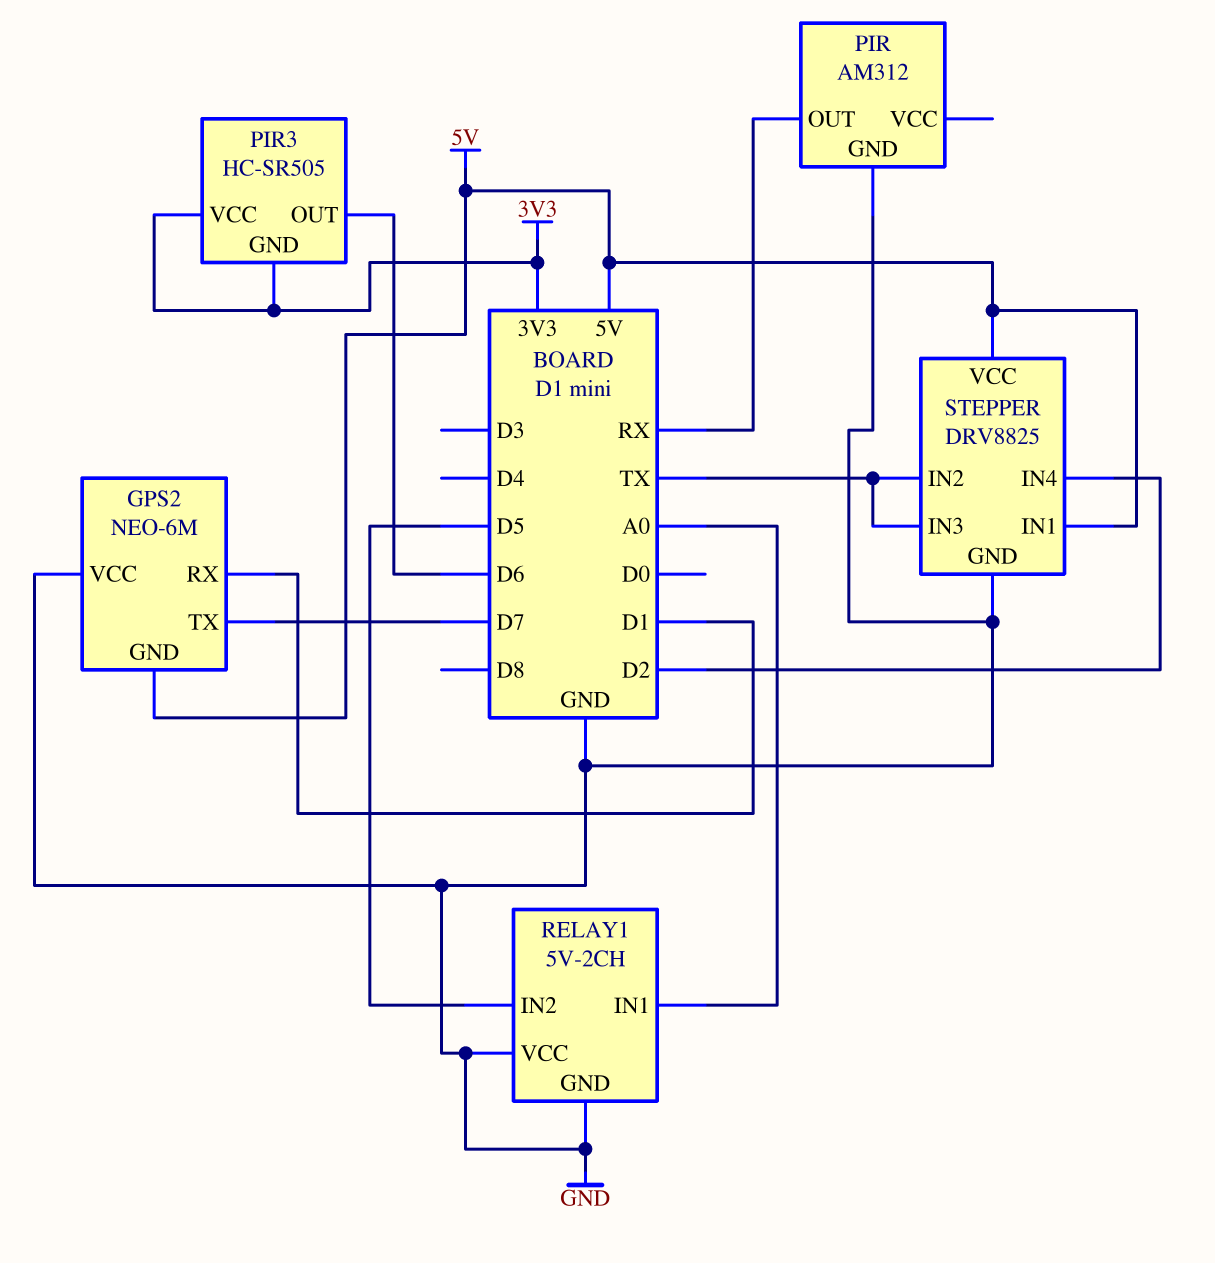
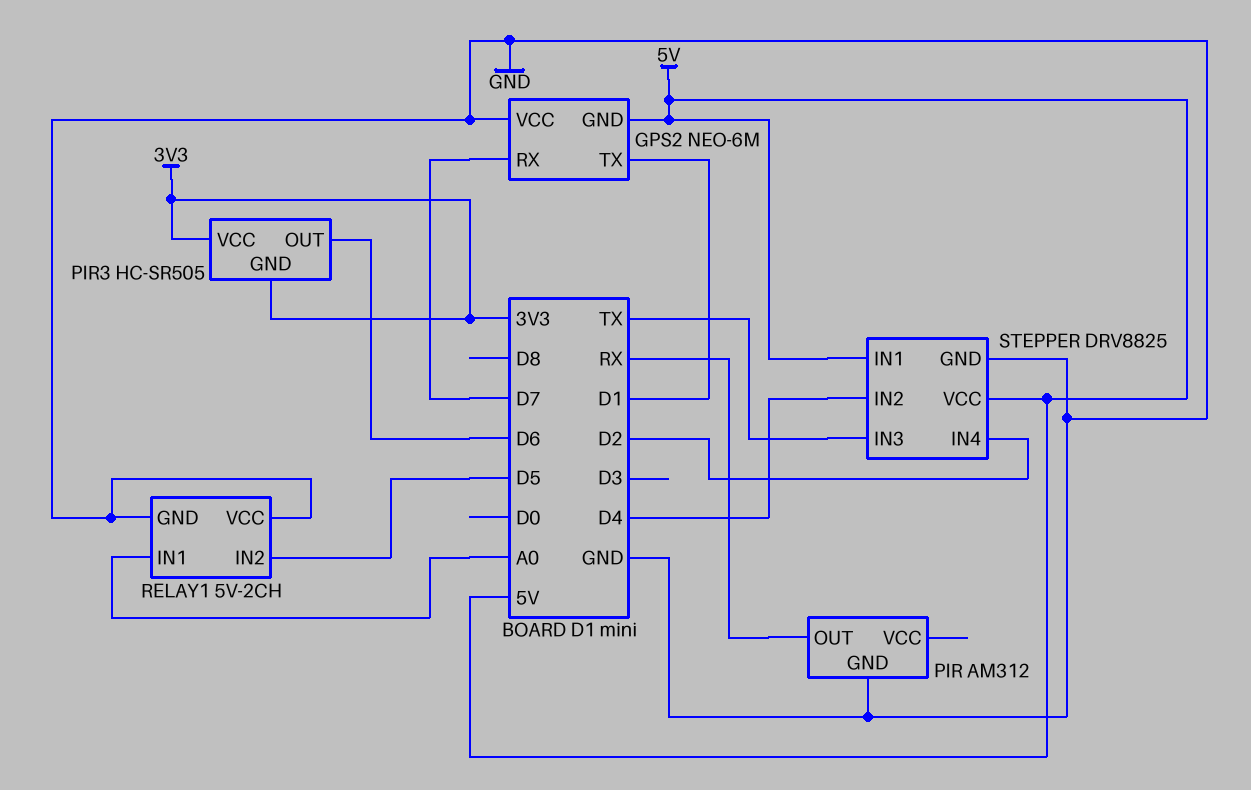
GPS2 pin RX: D1 -> D7
GPS2 pin TX: D7 -> D1
STEPPER pin IN2: TX -> D4

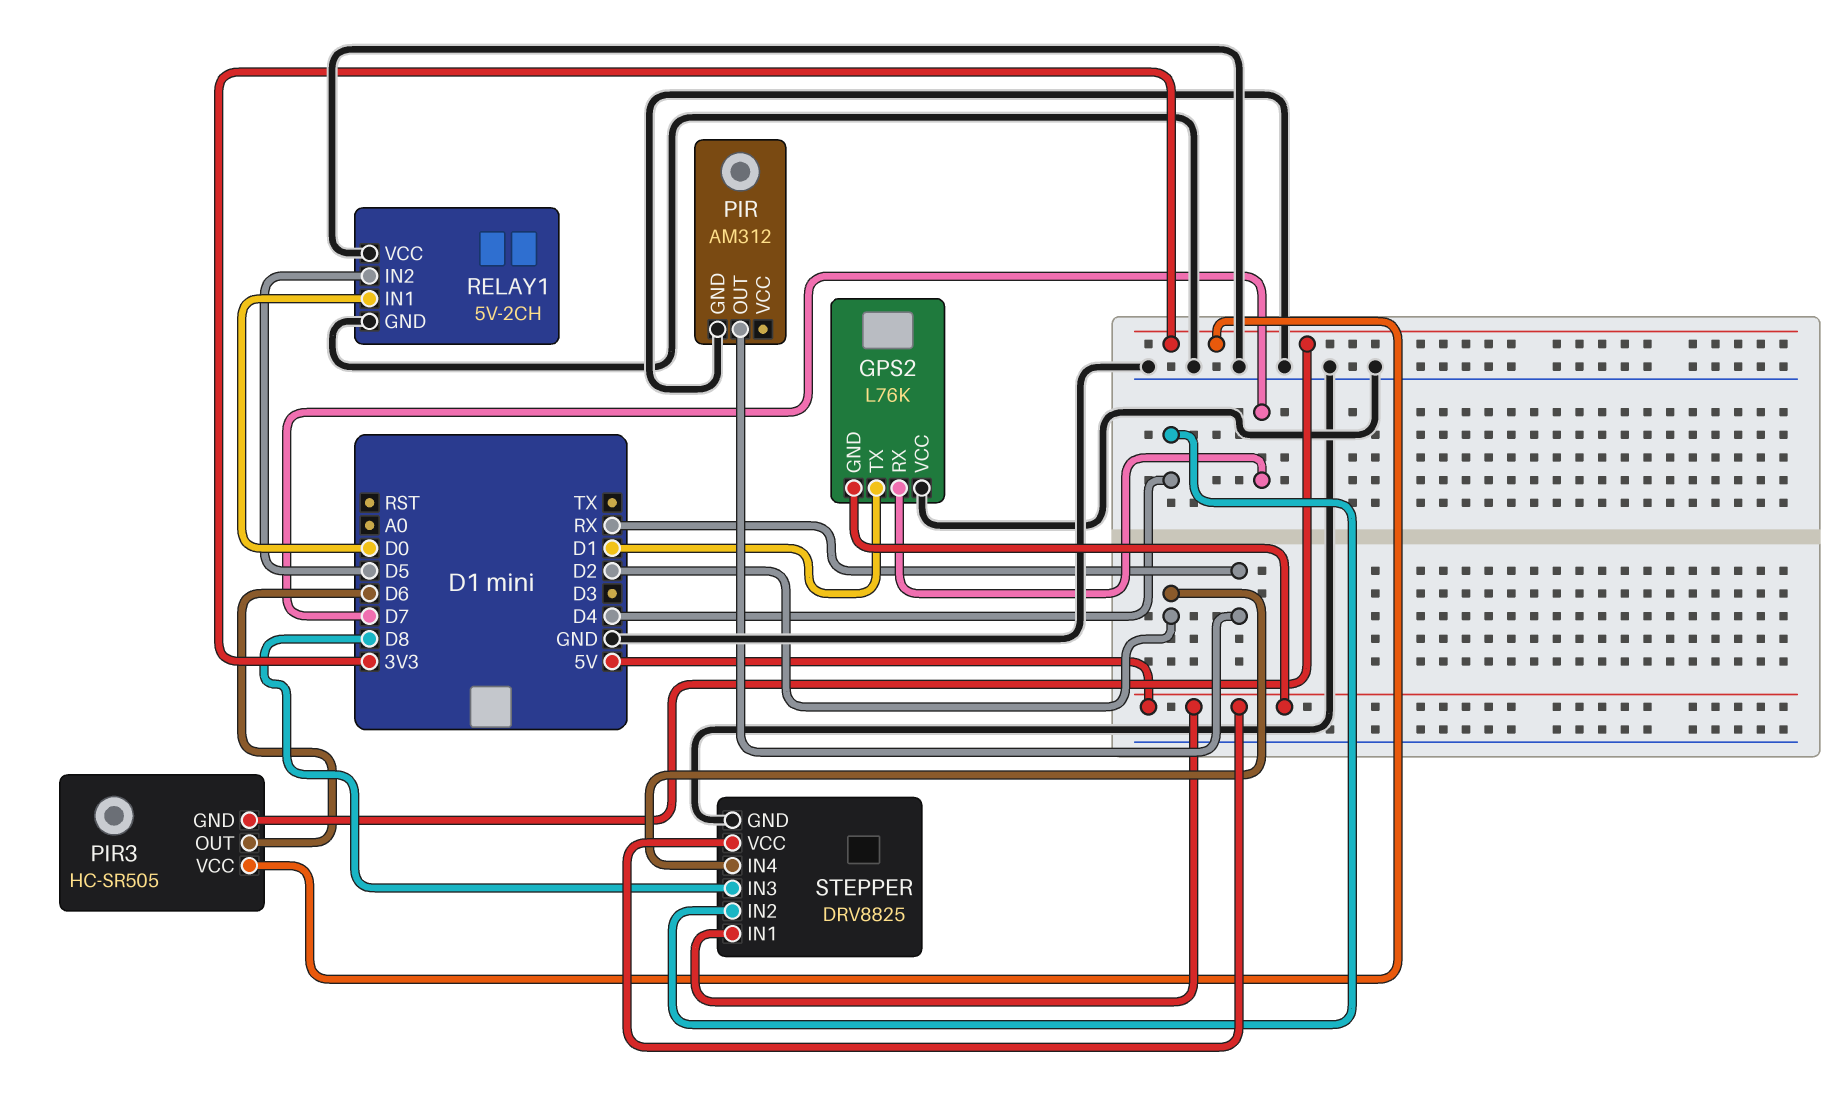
GPS2: NEO-6M -> L76K
RELAY1 pin IN1: A0 -> D0
STEPPER pin IN3: TX -> D8

